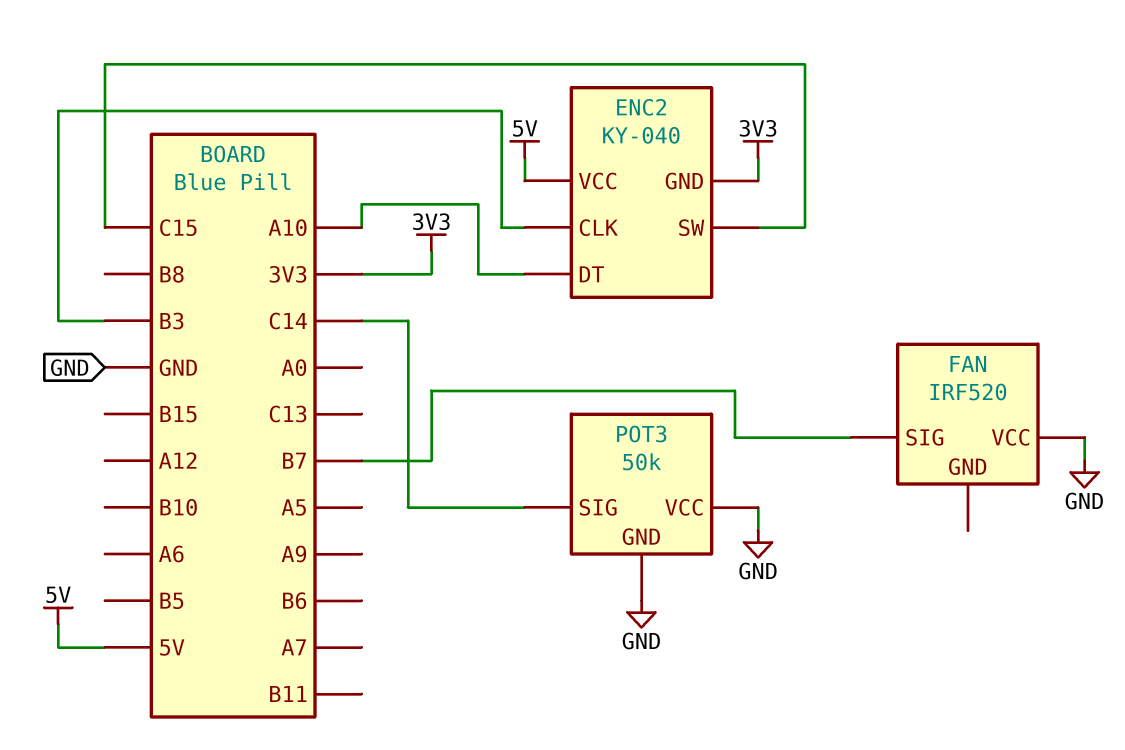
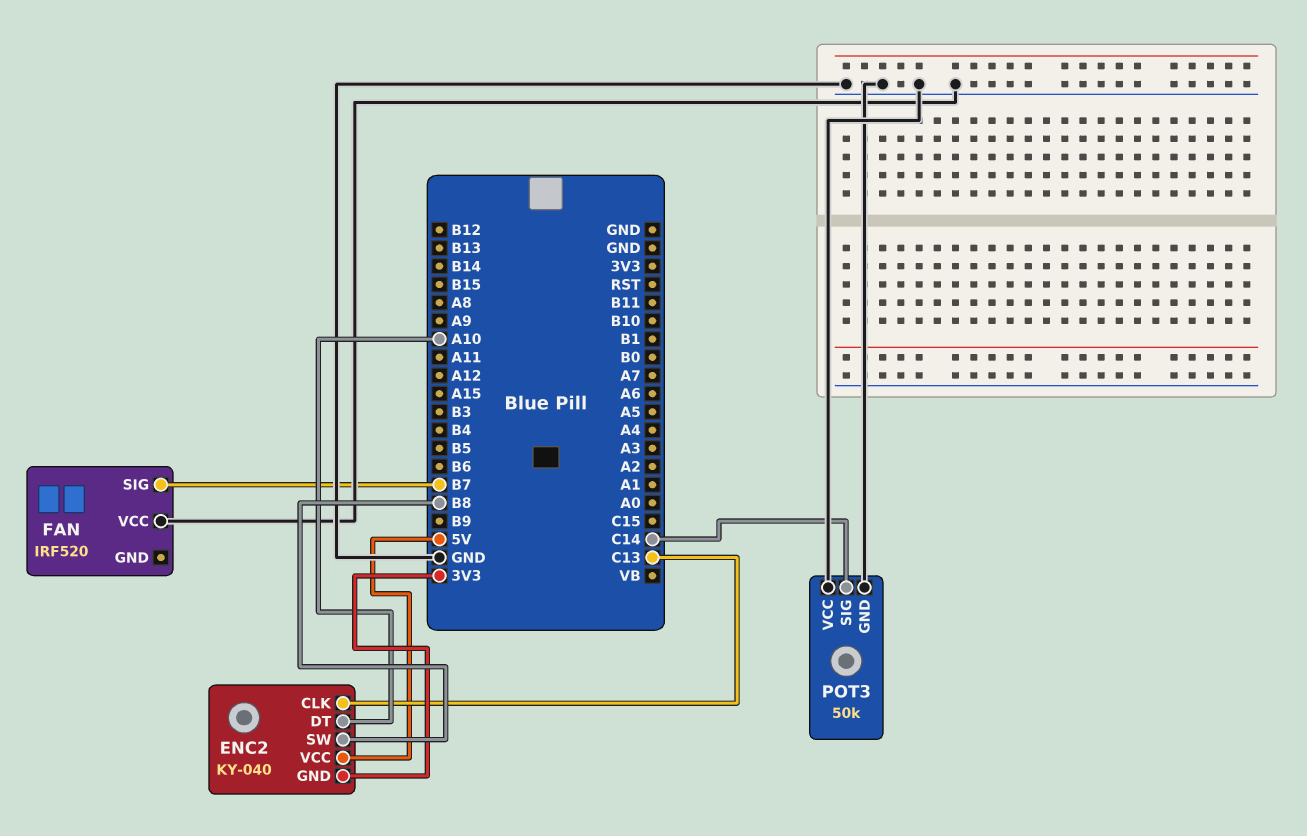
ENC2 pin CLK: B3 -> C13
ENC2 pin SW: C15 -> B8

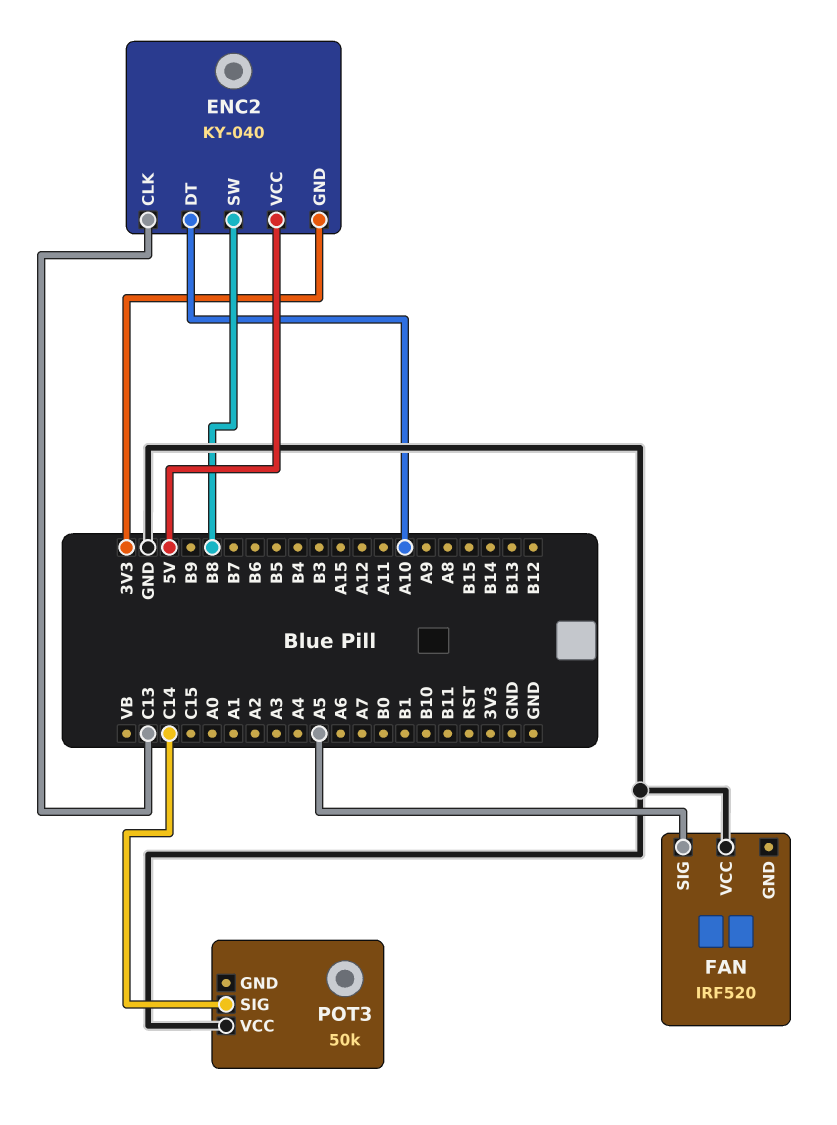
FAN pin SIG: B7 -> A5
POT3 pin GND: GND -> none

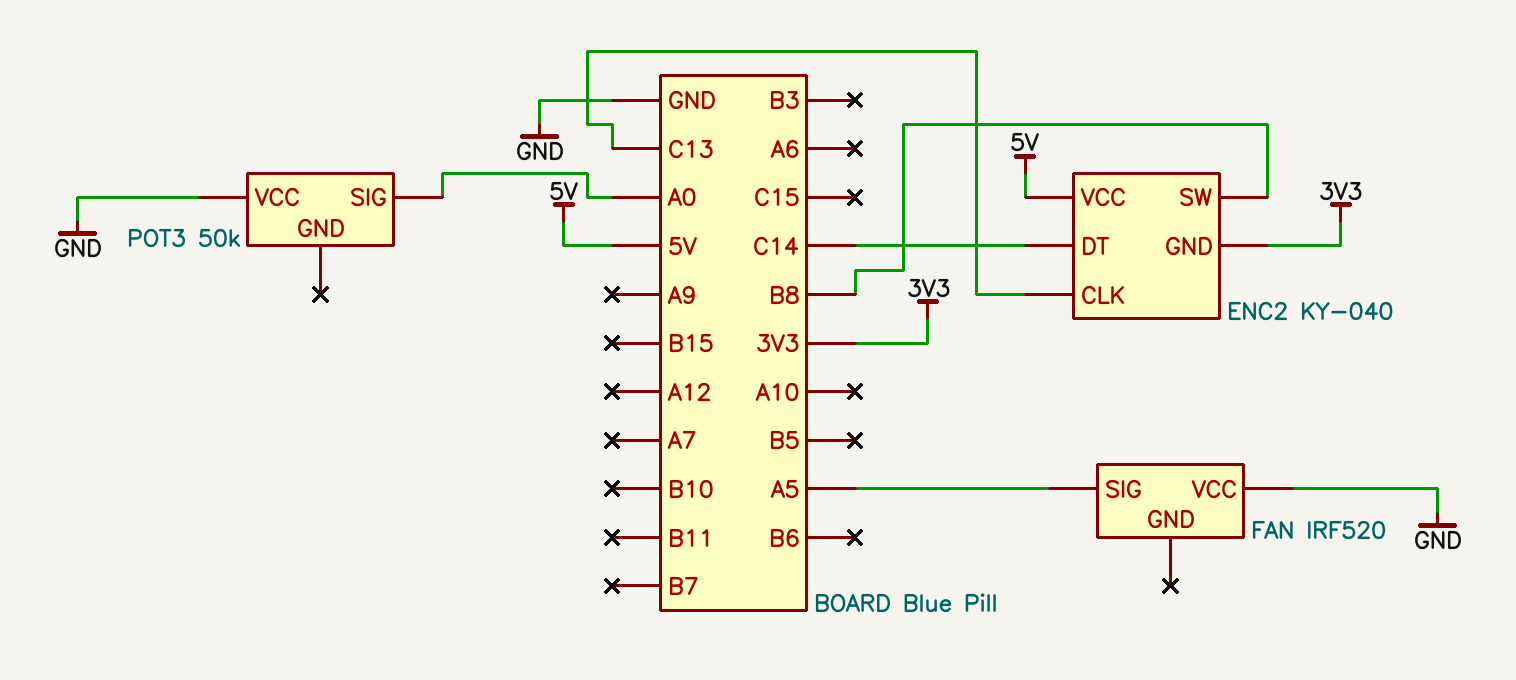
ENC2 pin DT: A10 -> C14
POT3 pin SIG: C14 -> A0

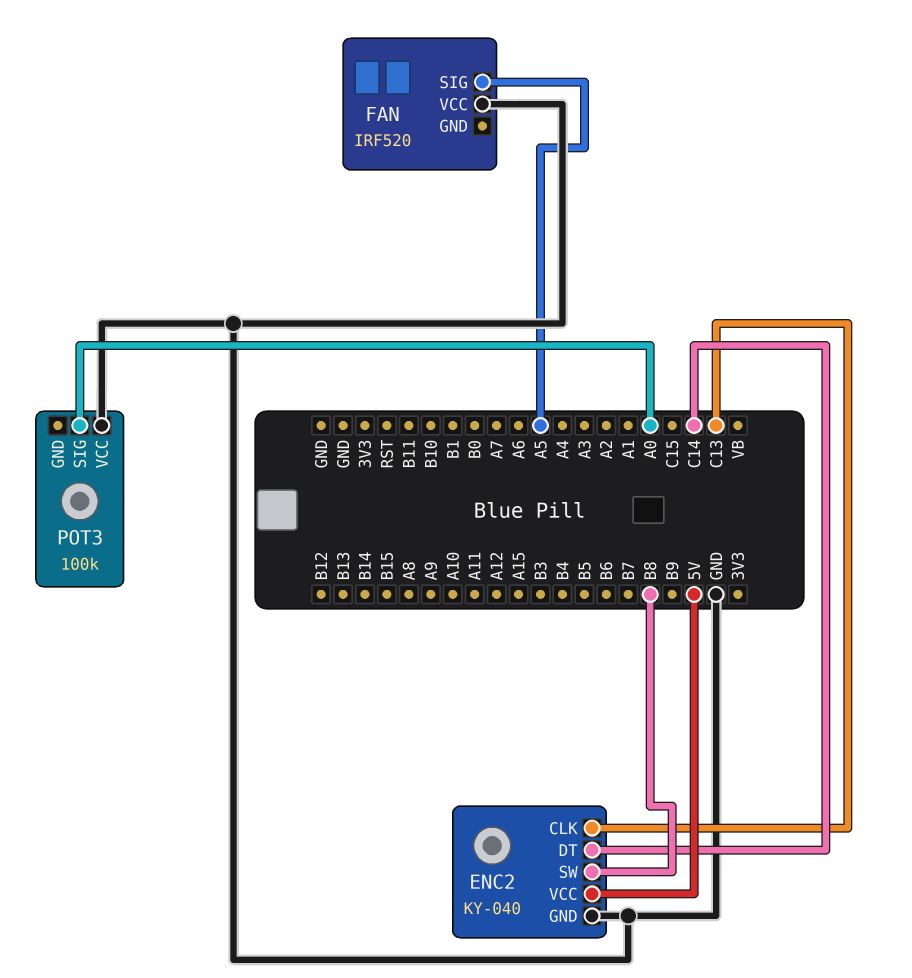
ENC2 pin GND: 3V3 -> GND
POT3: 50k -> 100k

